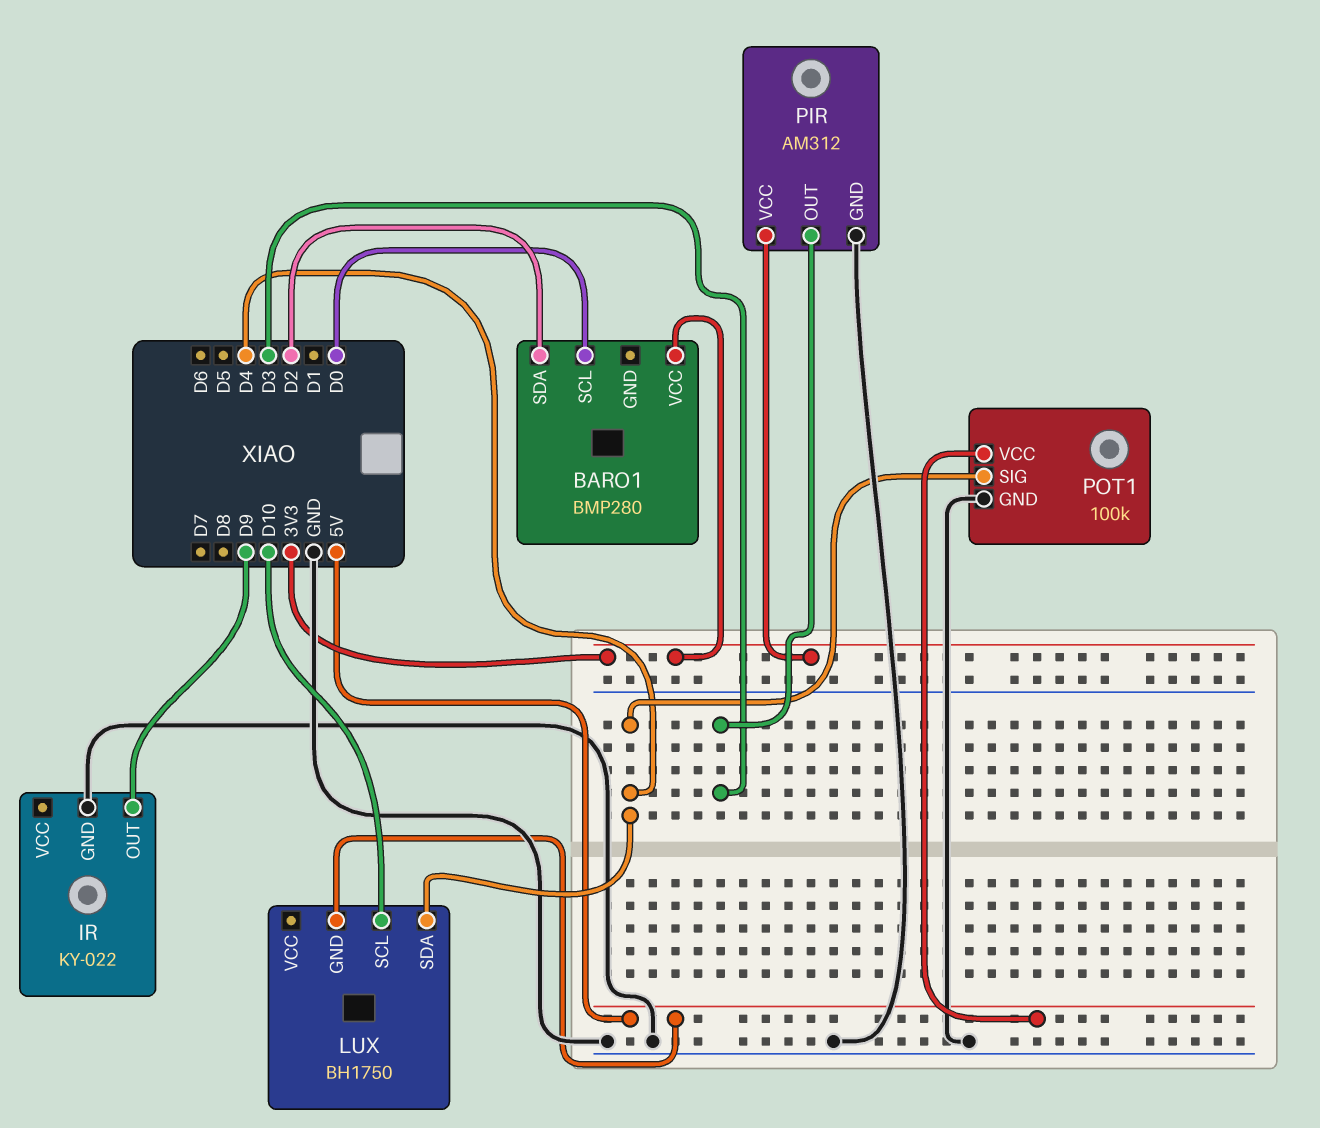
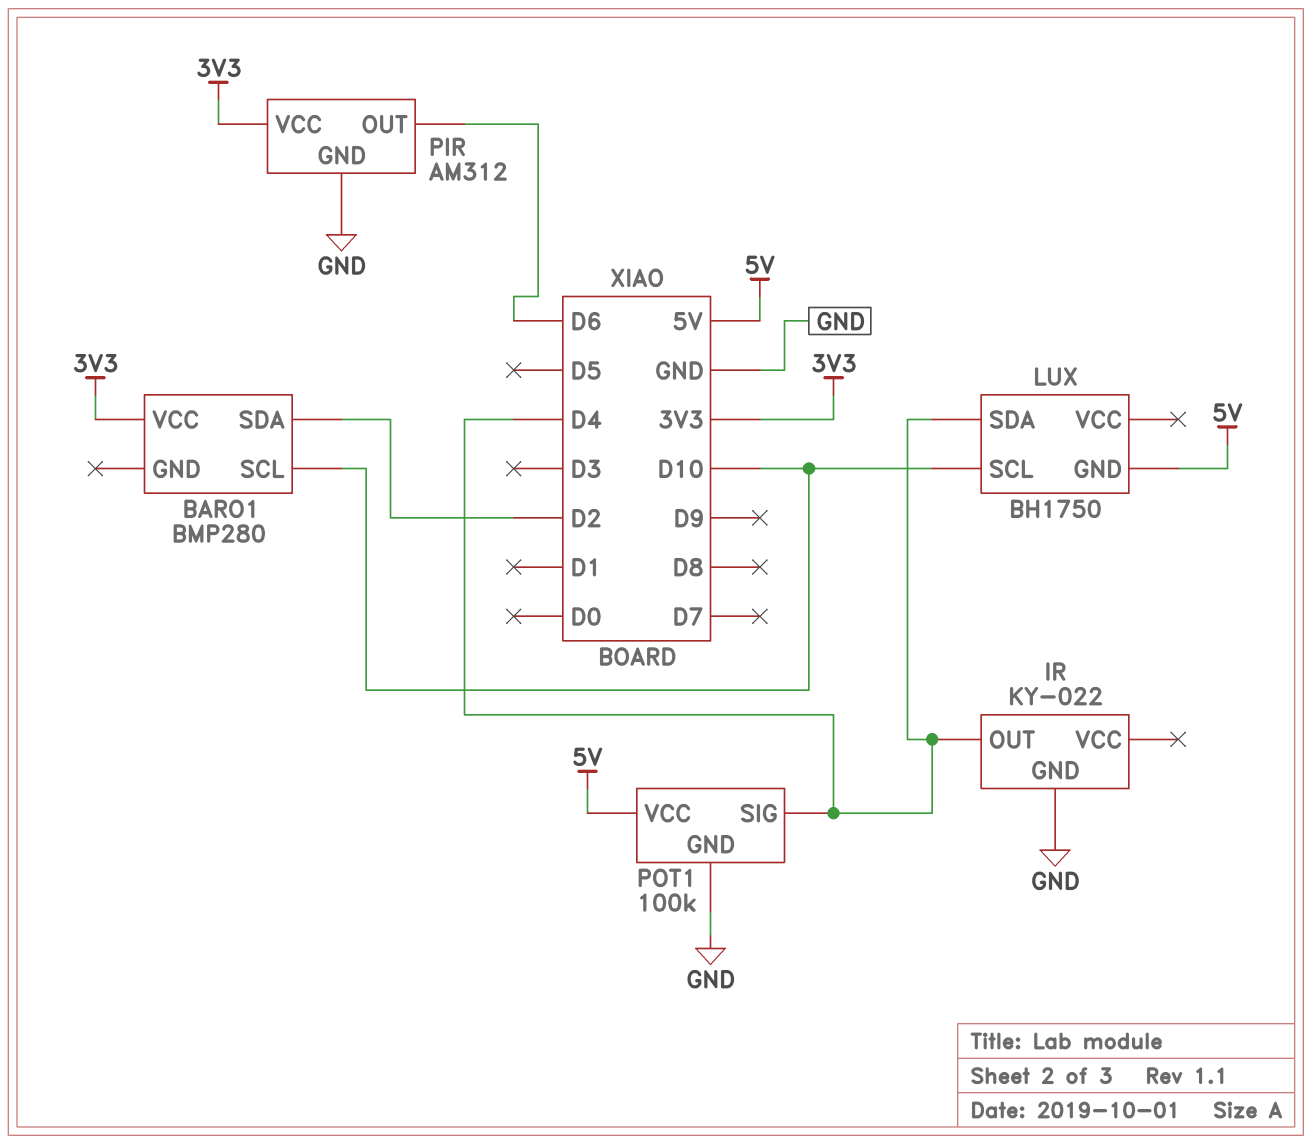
BARO1 pin SCL: D0 -> D10
IR pin OUT: D9 -> D4
PIR pin OUT: D3 -> D6

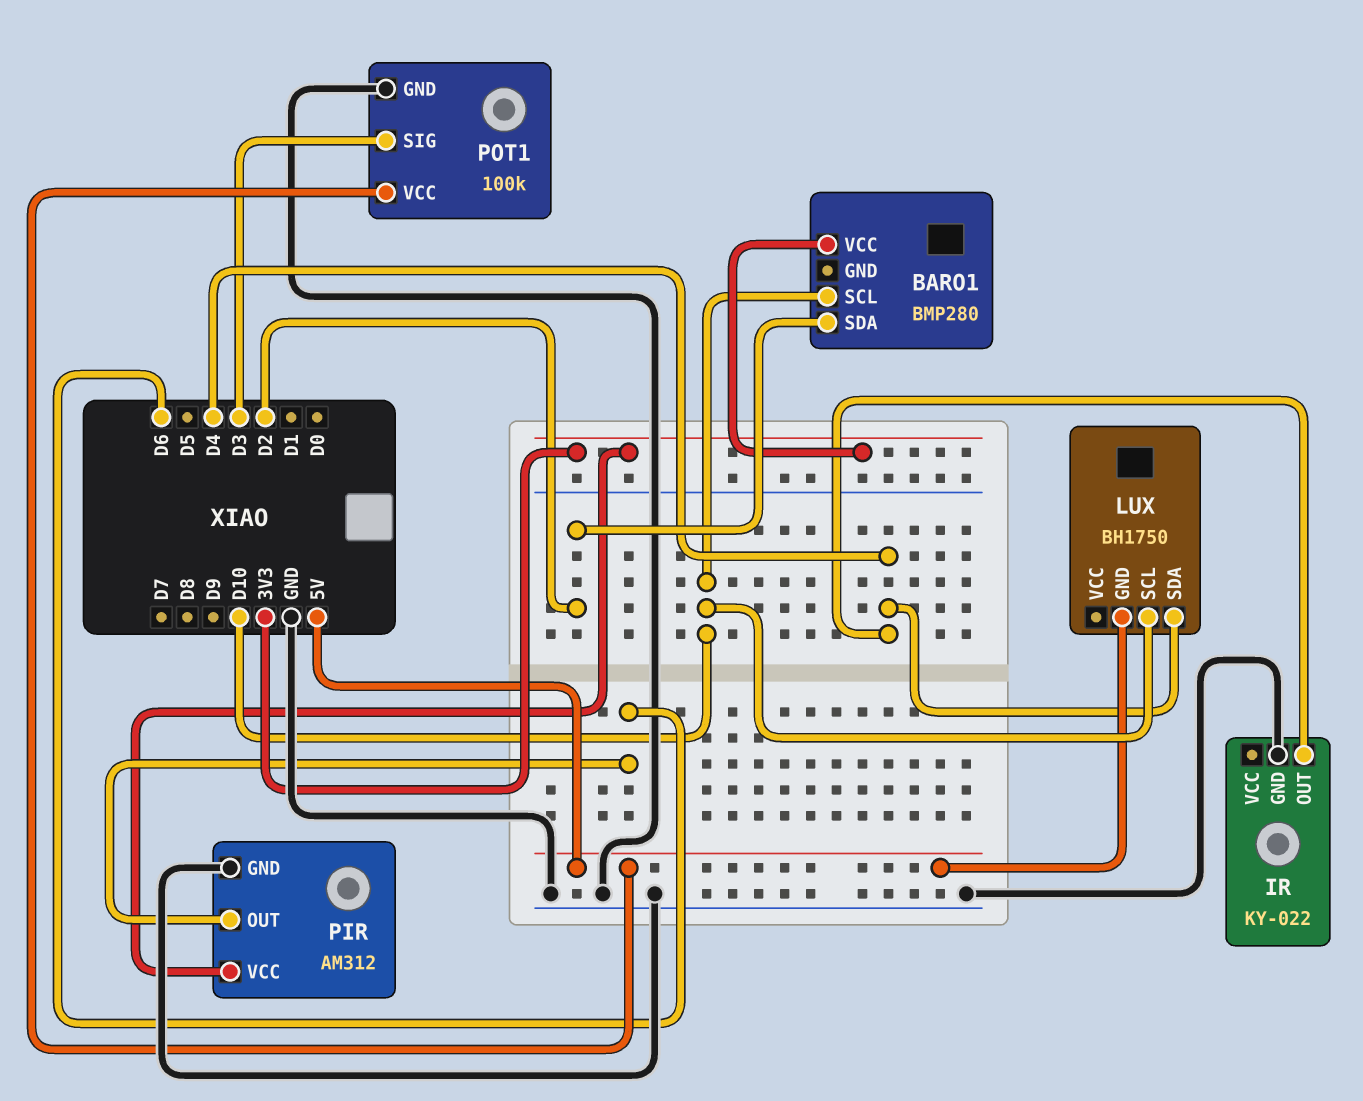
POT1 pin SIG: D4 -> D3

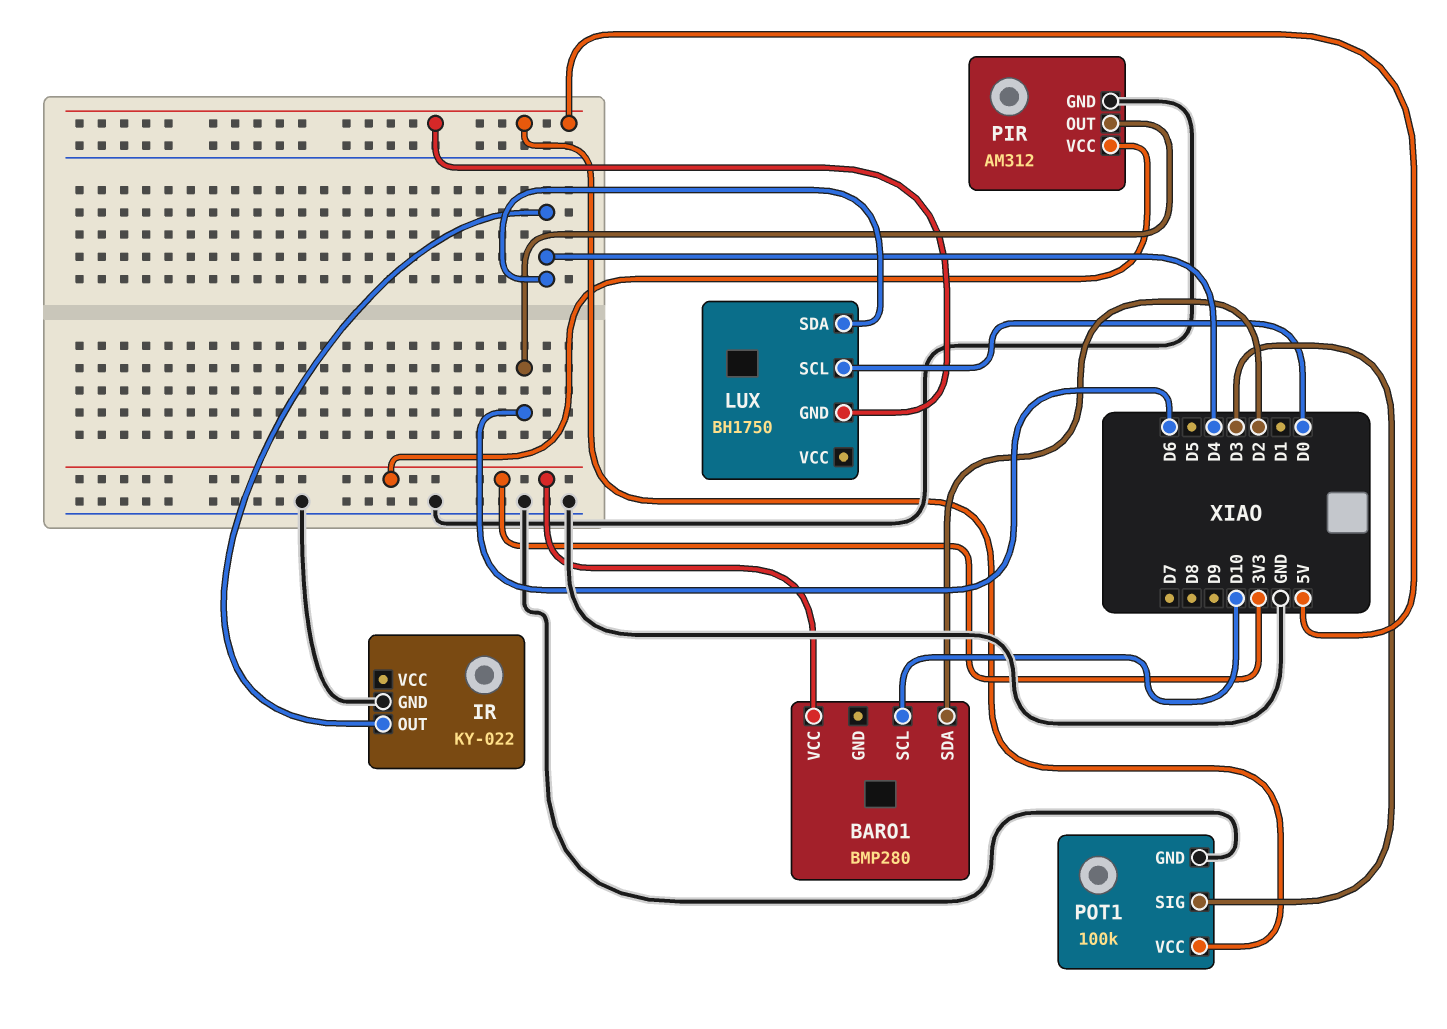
LUX pin SCL: D10 -> D0

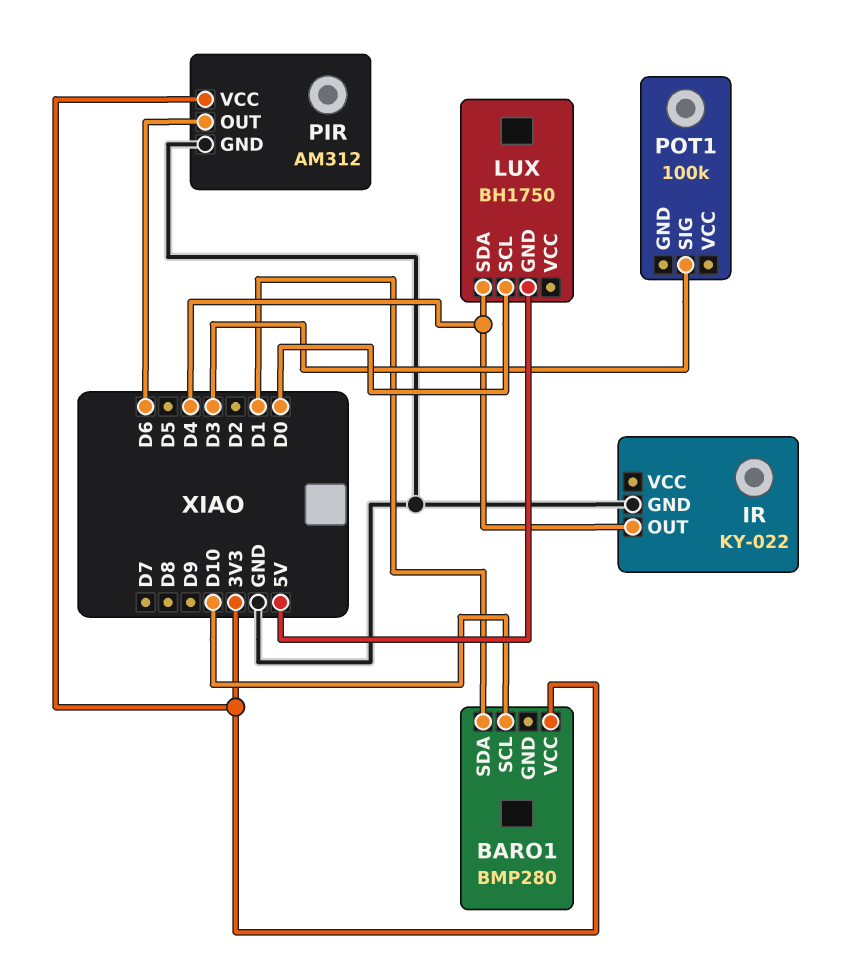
BARO1 pin SDA: D2 -> D1
POT1 pin GND: GND -> none
POT1 pin VCC: 5V -> none

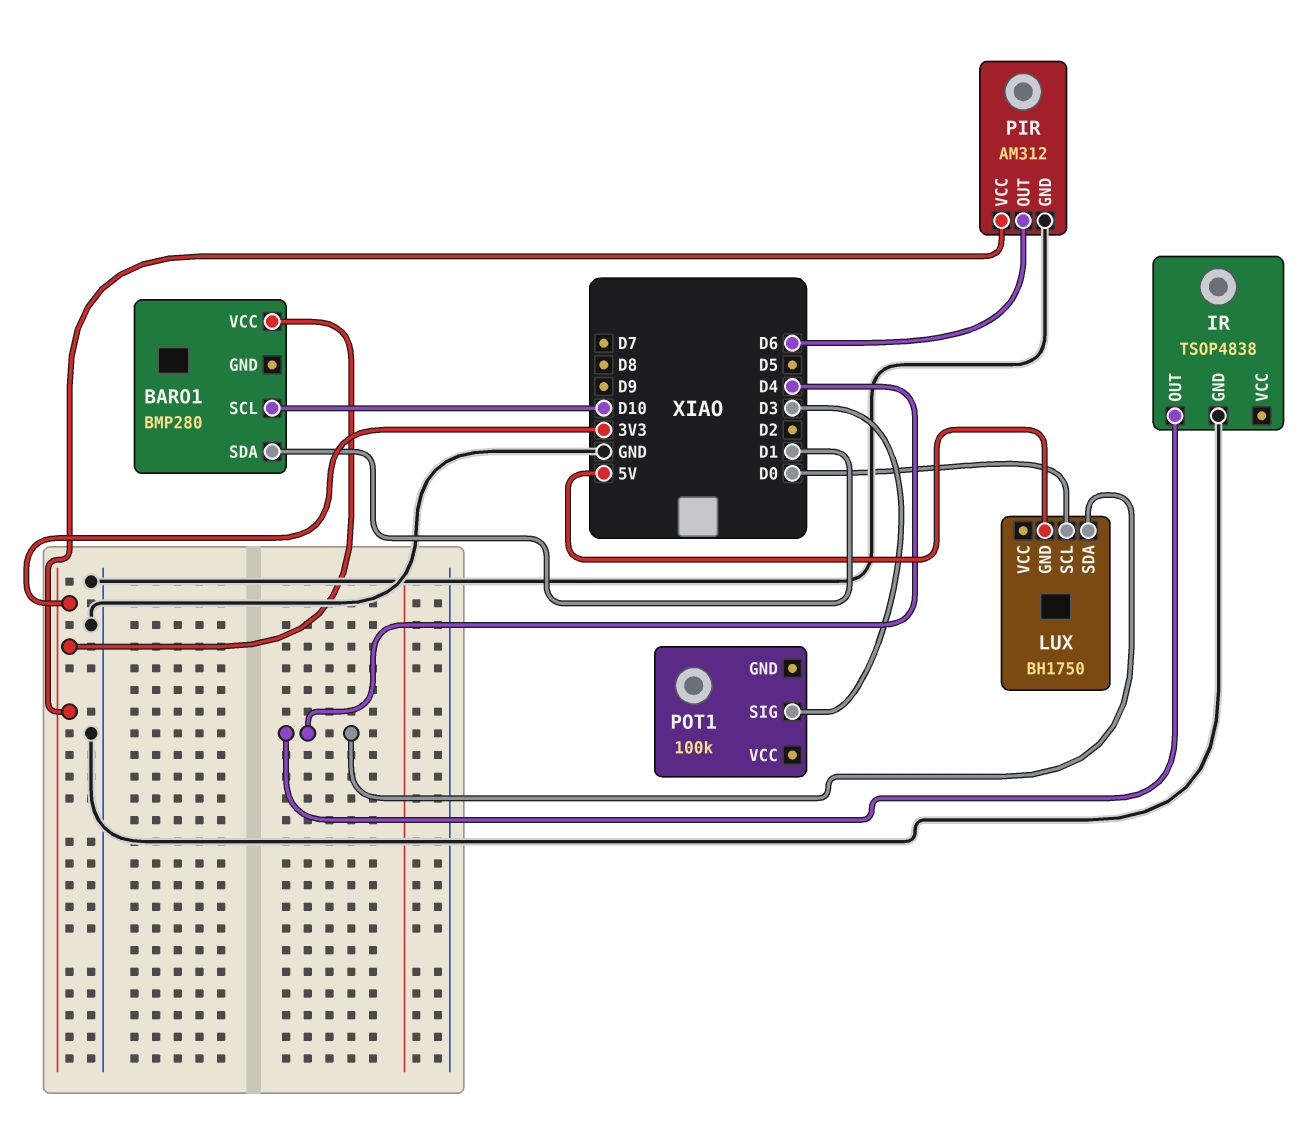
IR: KY-022 -> TSOP4838

